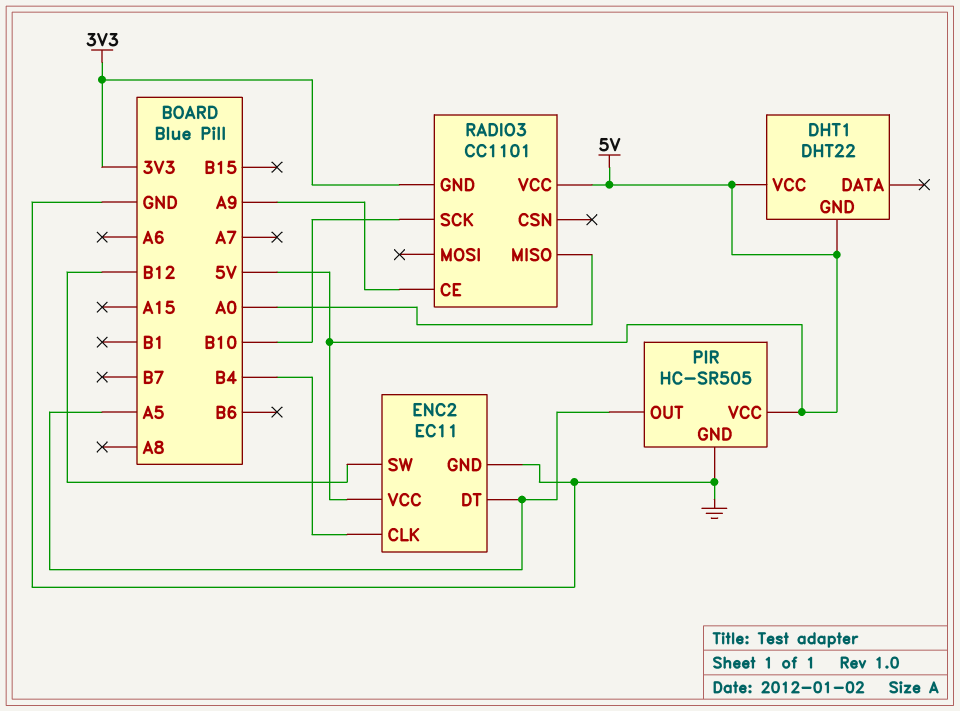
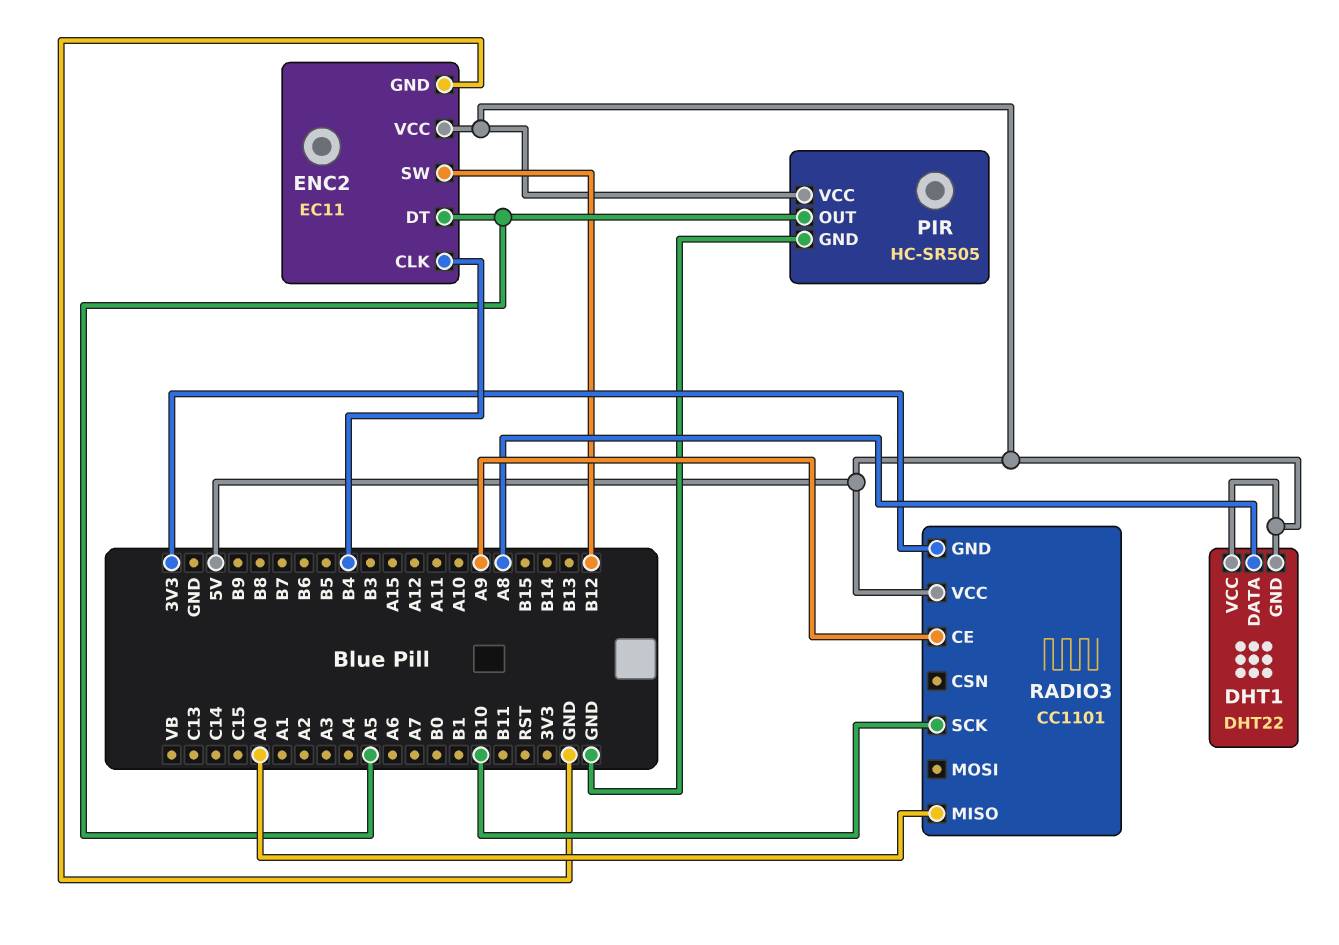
DHT1 pin DATA: none -> A8

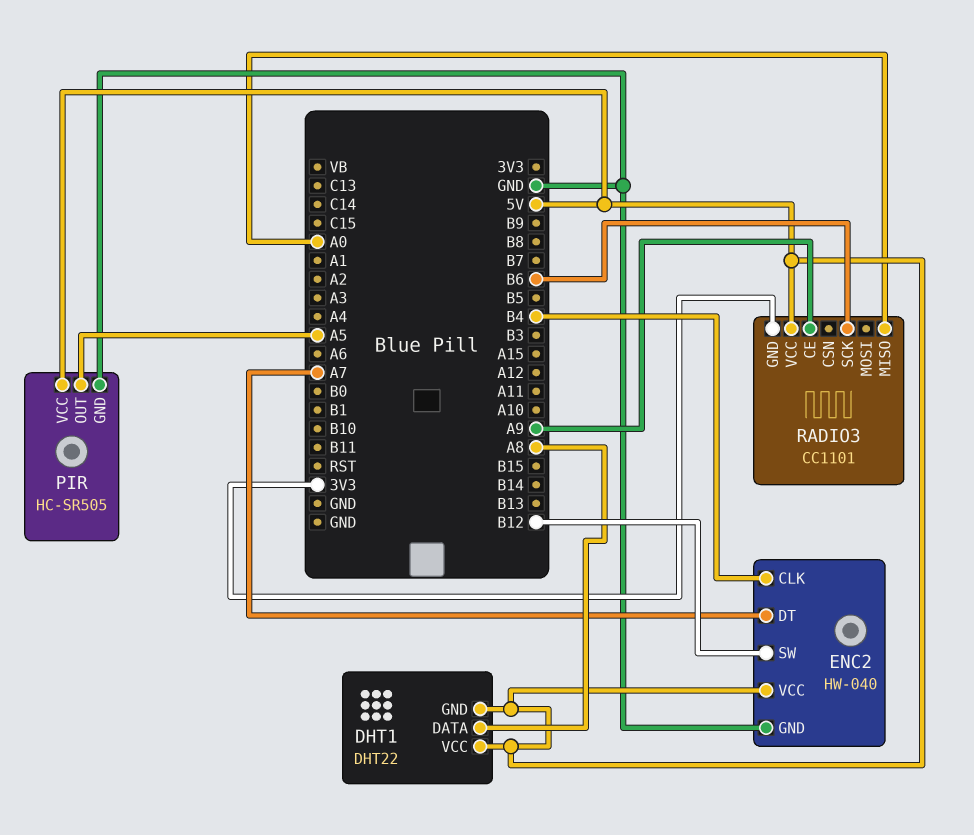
ENC2: EC11 -> HW-040
ENC2 pin DT: A5 -> A7
RADIO3 pin SCK: B10 -> B6

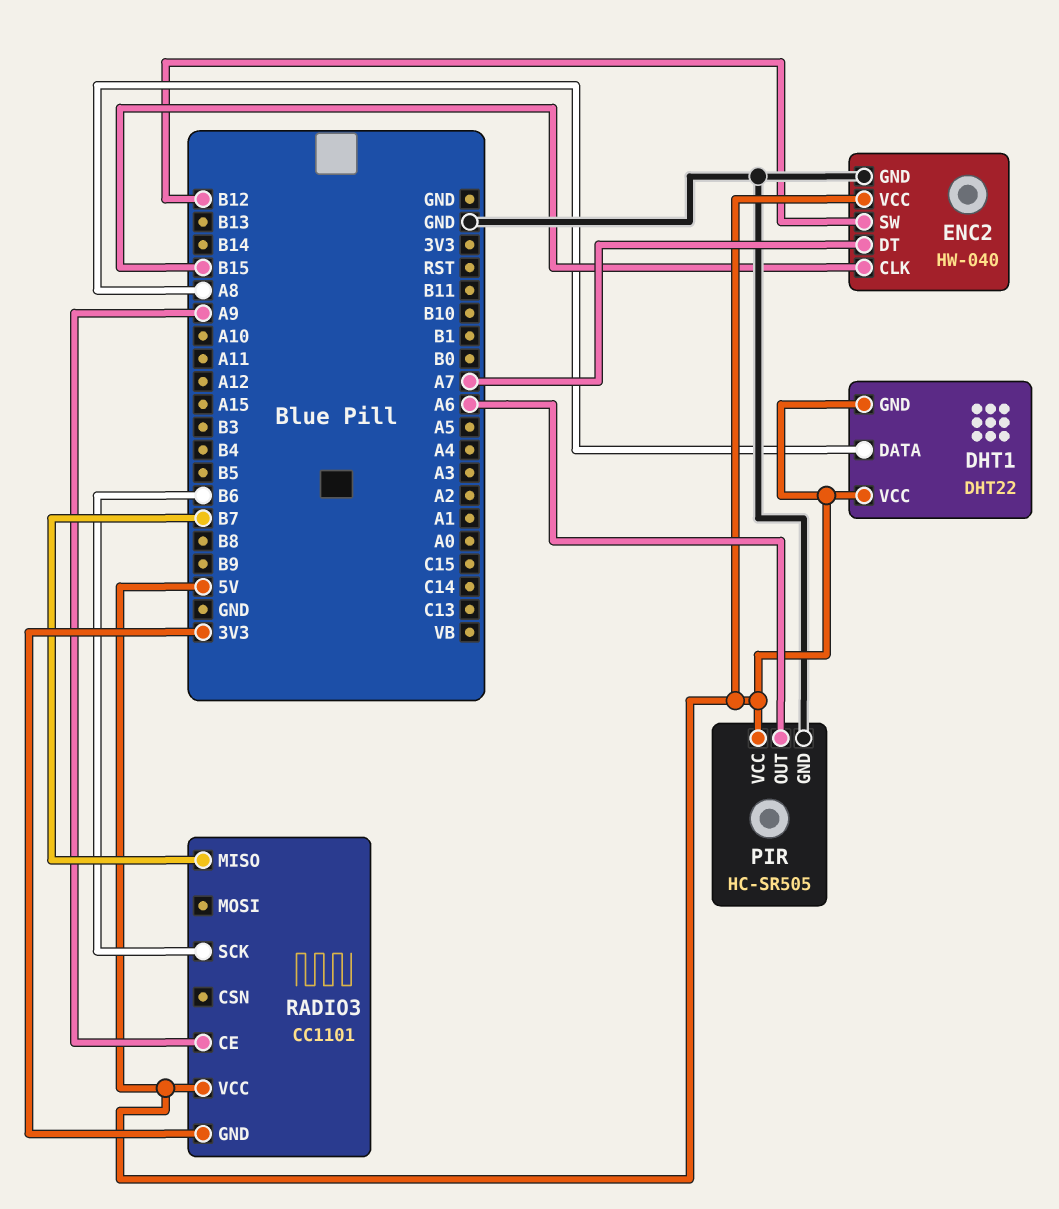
ENC2 pin CLK: B4 -> B15
PIR pin OUT: A5 -> A6
RADIO3 pin MISO: A0 -> B7

